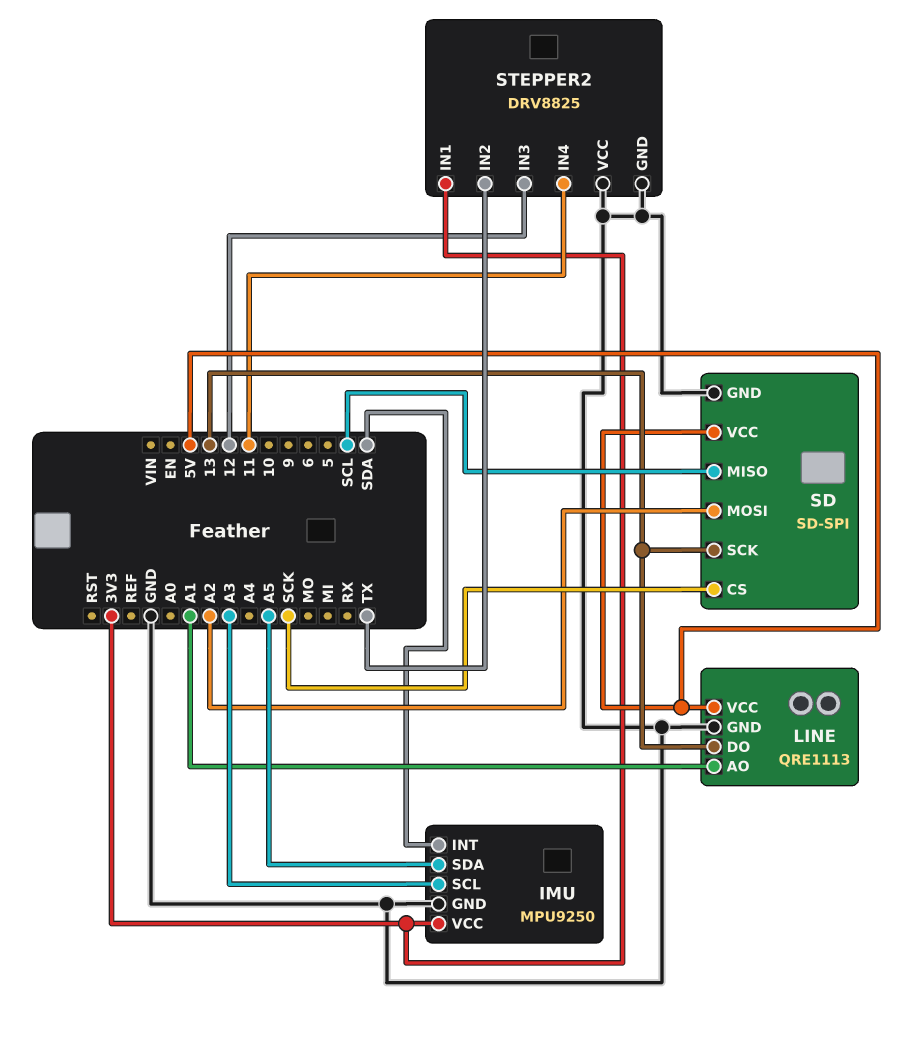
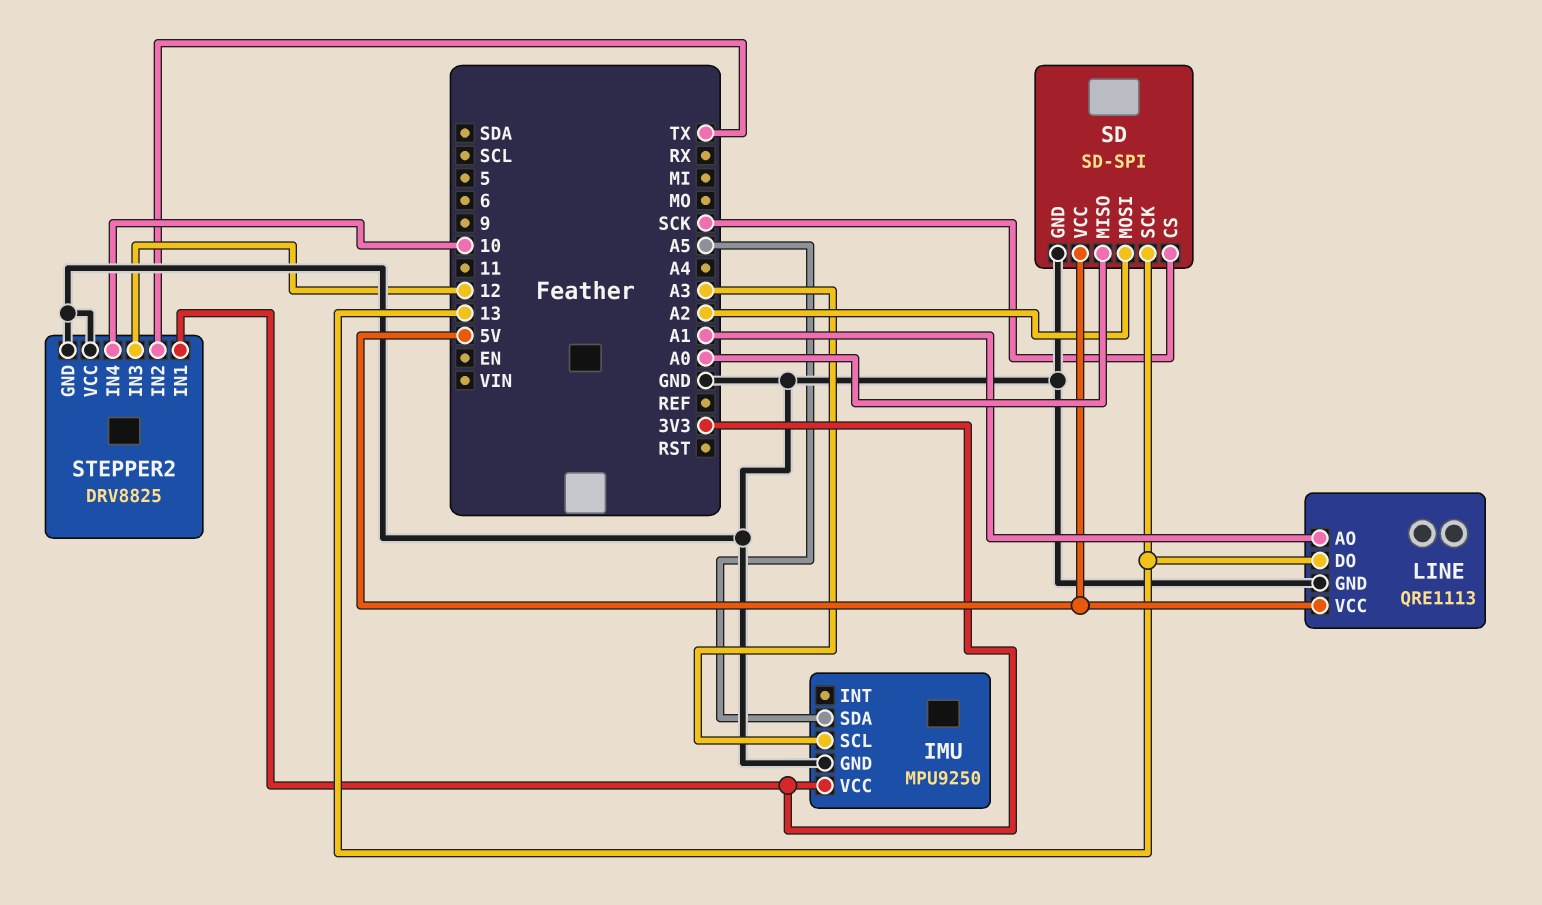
IMU pin INT: SDA -> none
SD pin MISO: SCL -> A0
STEPPER2 pin IN4: 11 -> 10

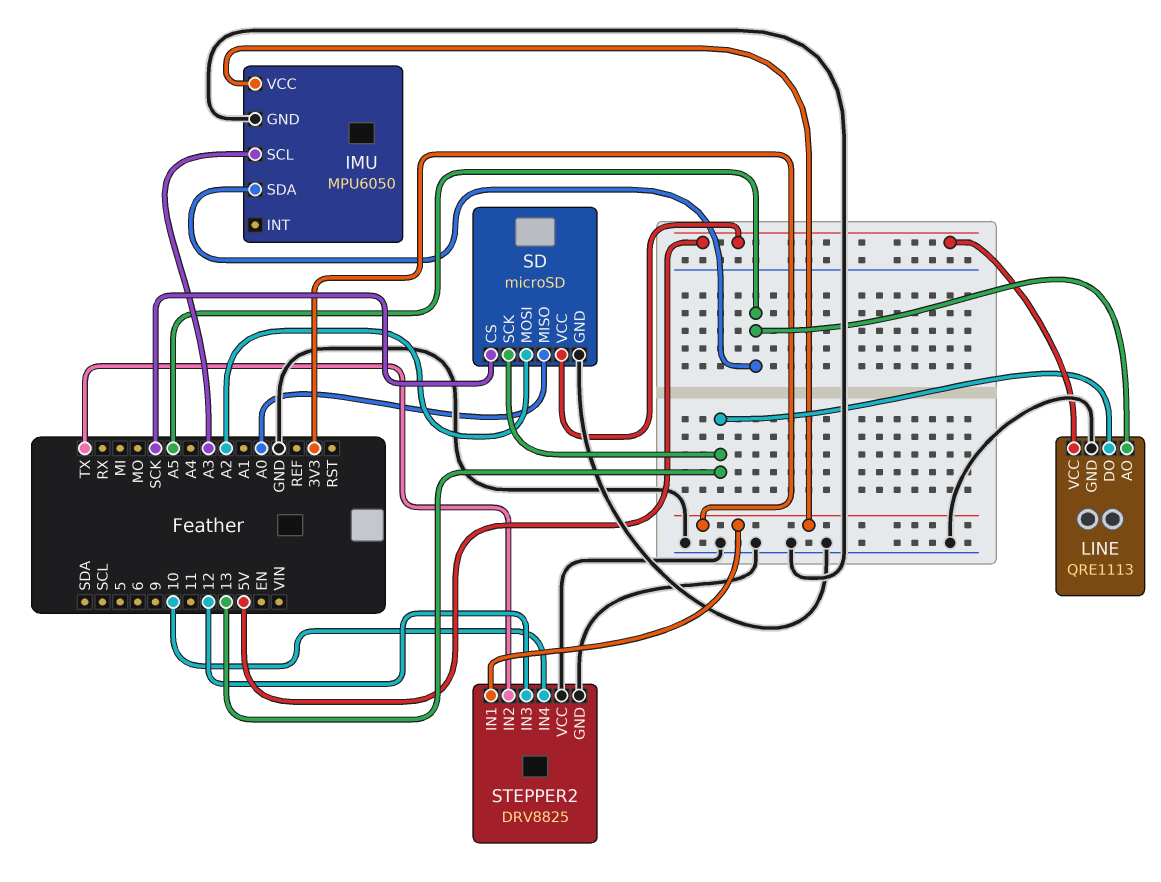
IMU: MPU9250 -> MPU6050
LINE pin AO: A1 -> A5
SD: SD-SPI -> microSD

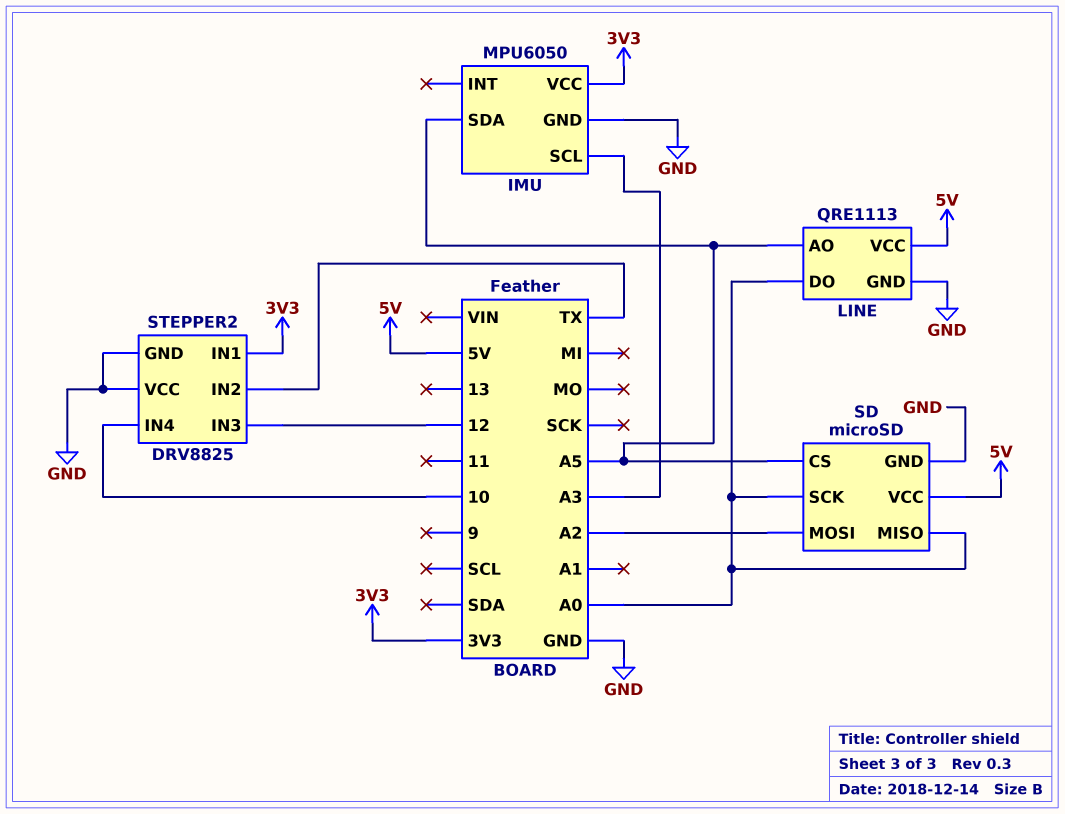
LINE pin DO: 13 -> A0
SD pin CS: SCK -> A5
SD pin SCK: 13 -> A0

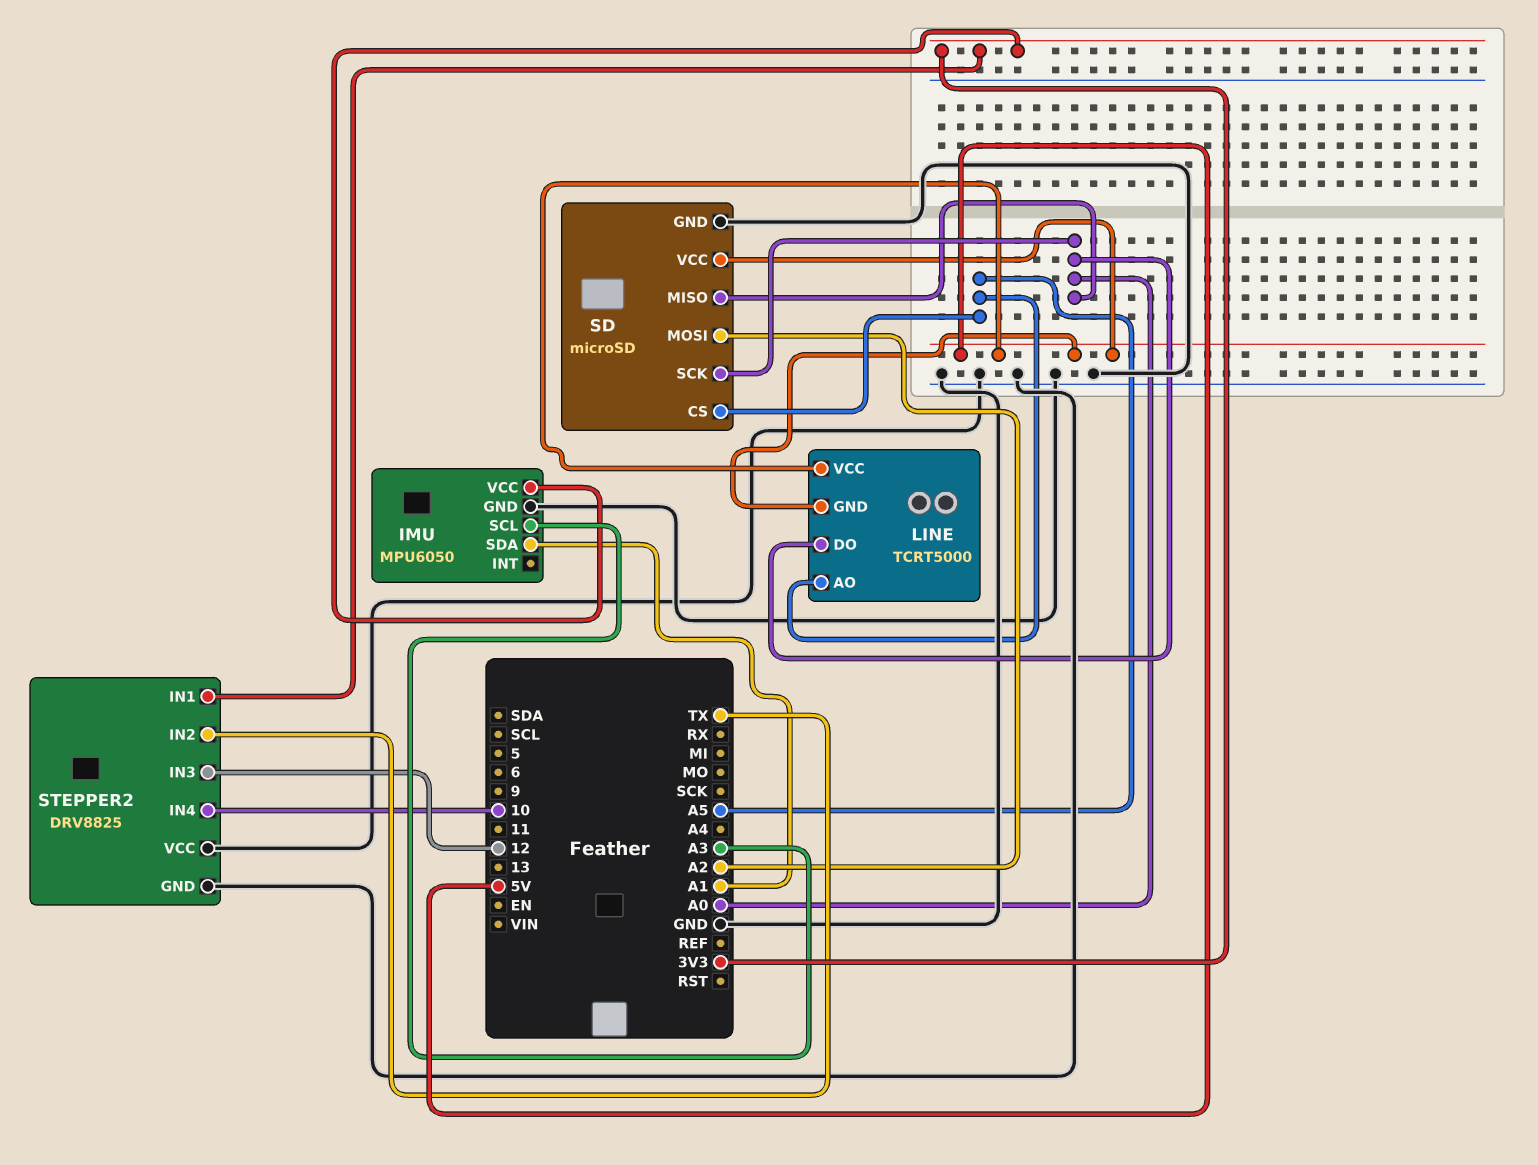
IMU pin SDA: A5 -> A1
LINE: QRE1113 -> TCRT5000
LINE pin GND: GND -> 5V

